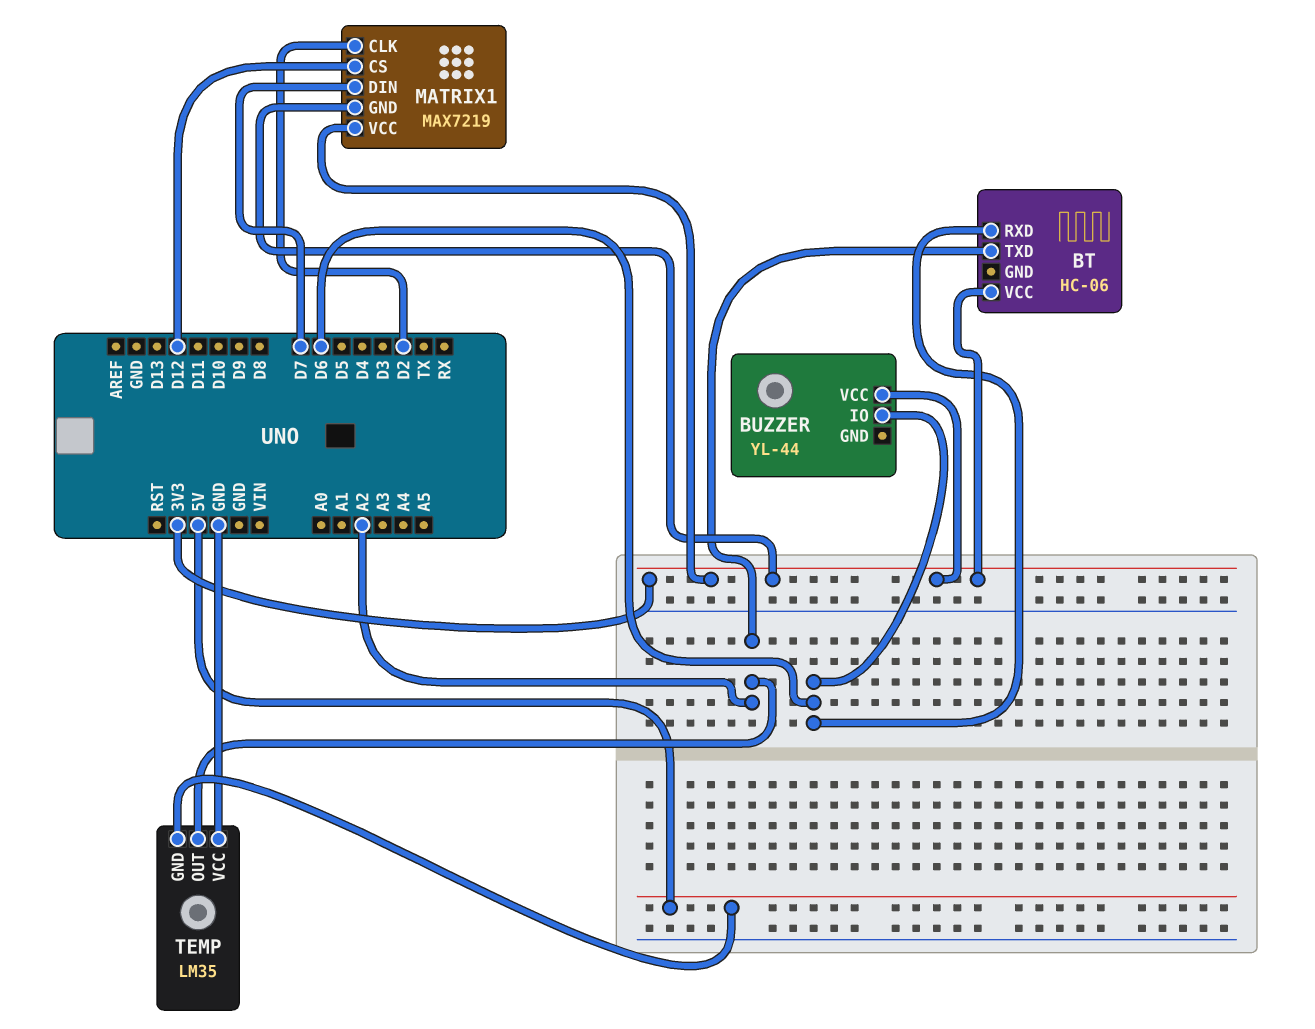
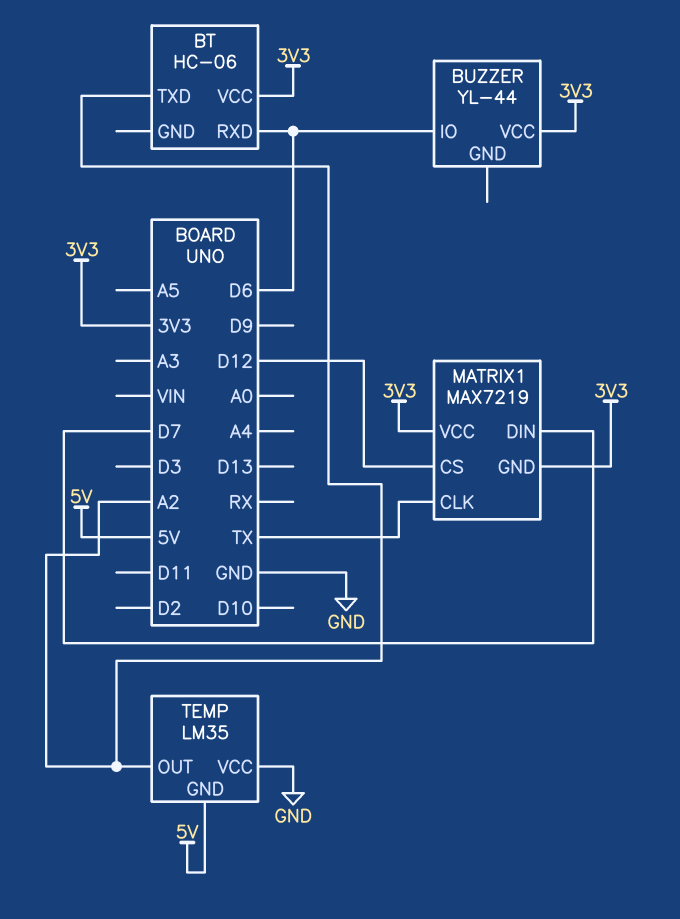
MATRIX1 pin CLK: D2 -> TX

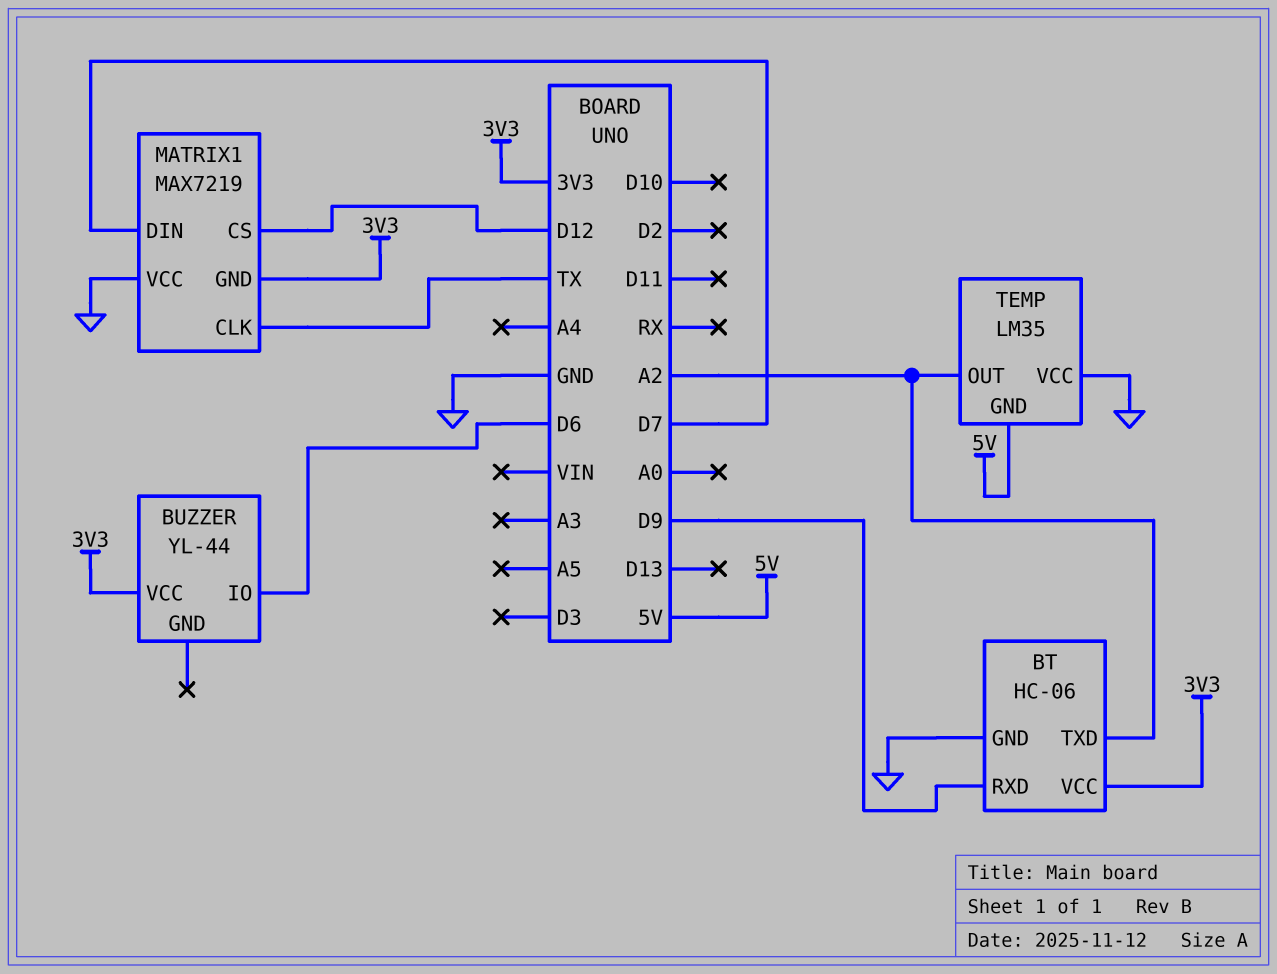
BT pin GND: none -> GND
BT pin RXD: D6 -> D9
MATRIX1 pin VCC: 3V3 -> GND

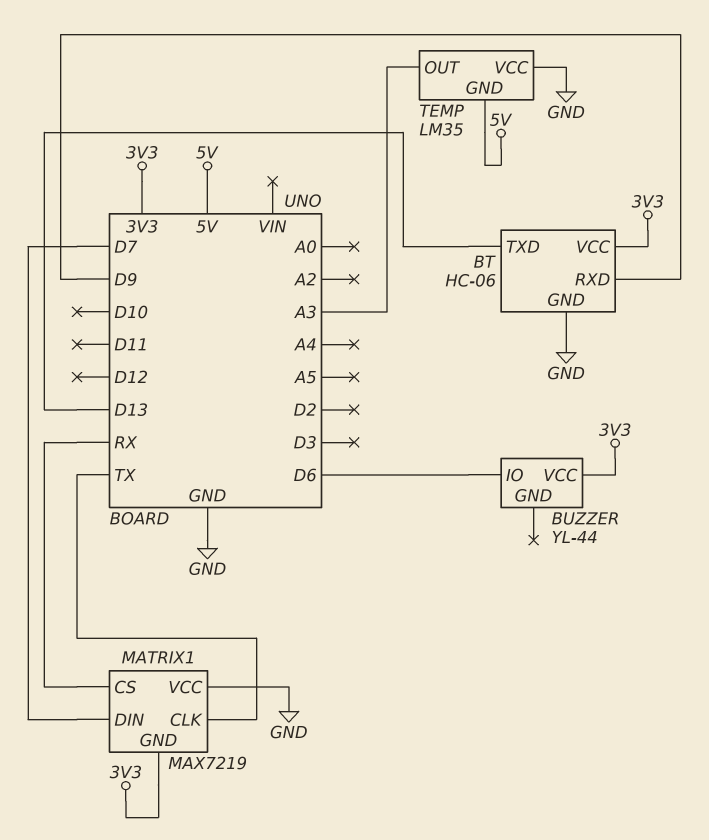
BT pin TXD: A2 -> D13
MATRIX1 pin CS: D12 -> RX
TEMP pin OUT: A2 -> A3

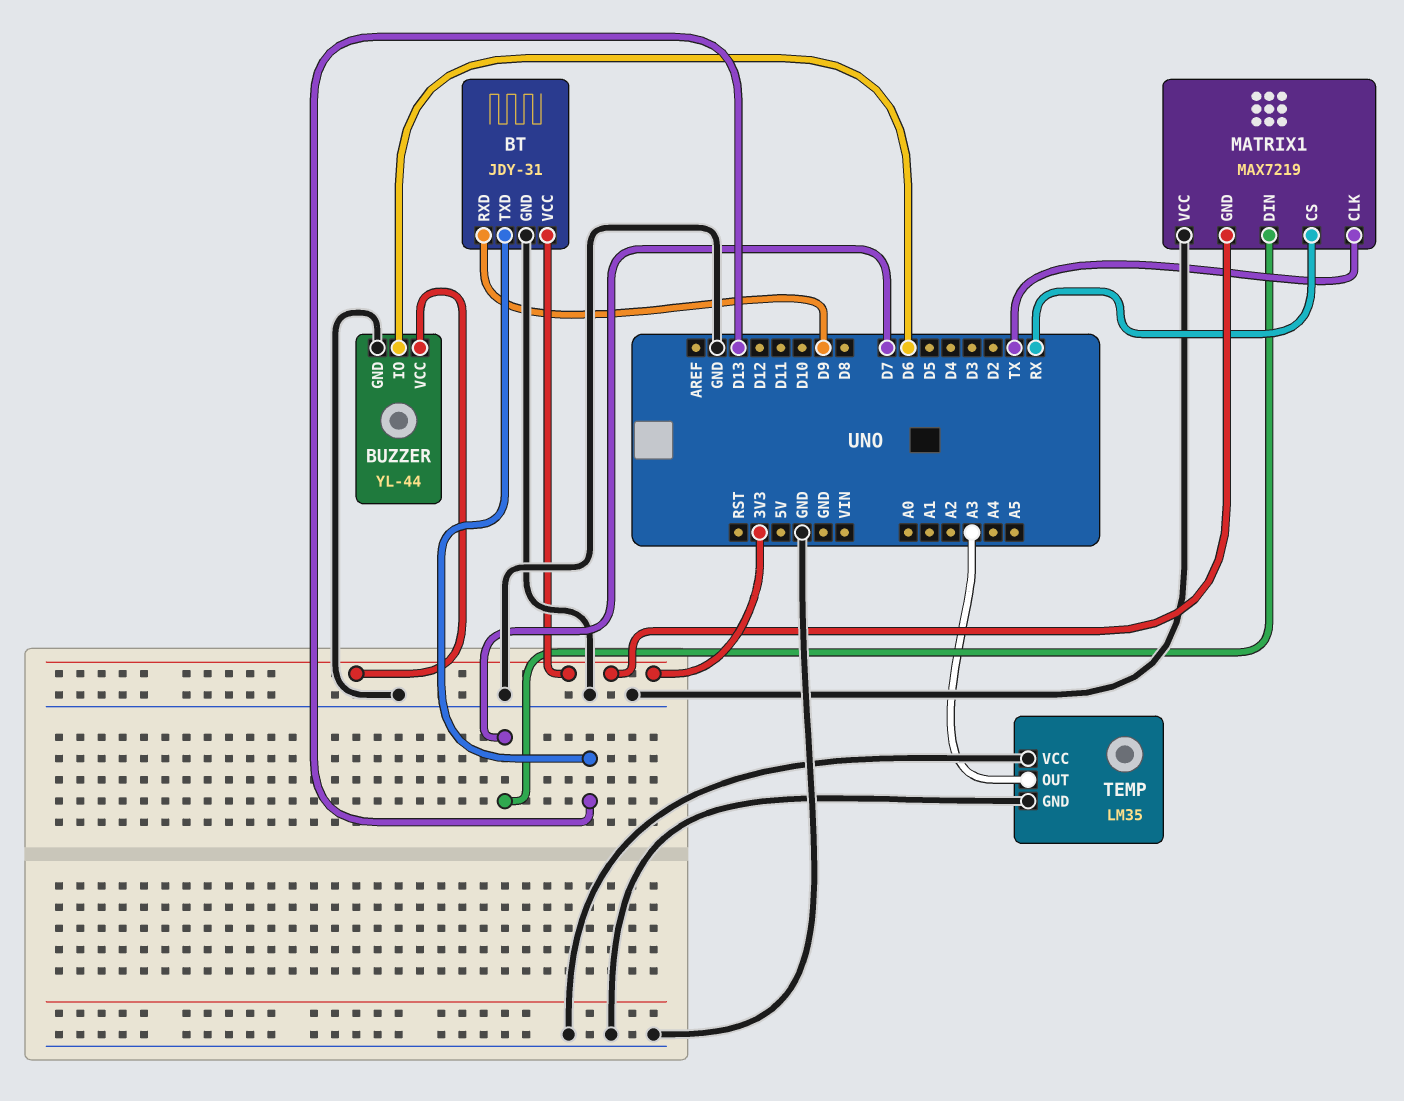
BT: HC-06 -> JDY-31
BUZZER pin GND: none -> GND
TEMP pin GND: 5V -> GND

